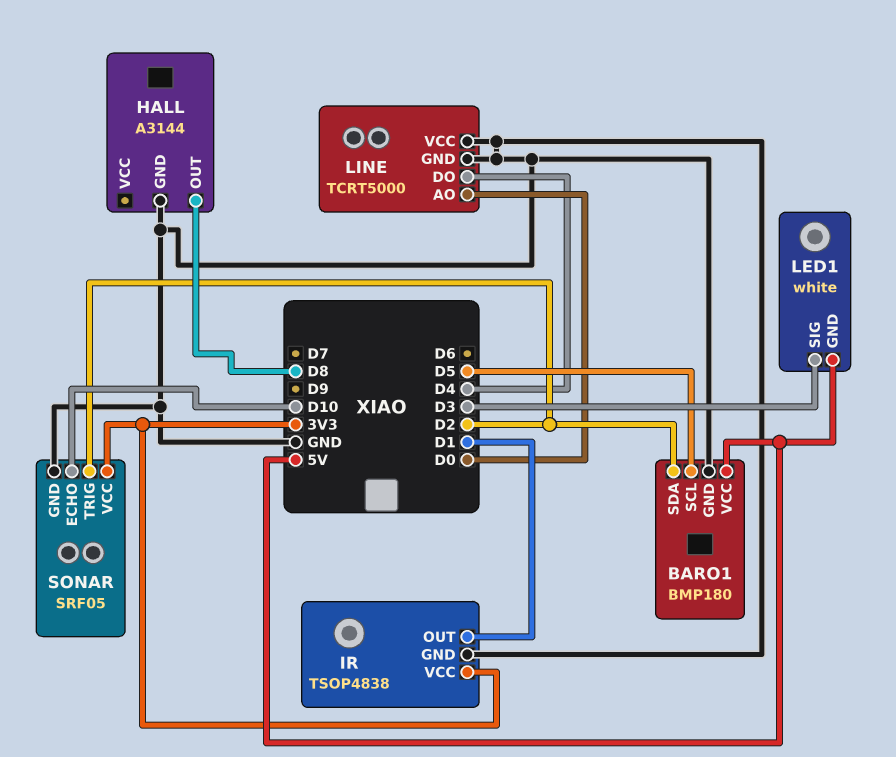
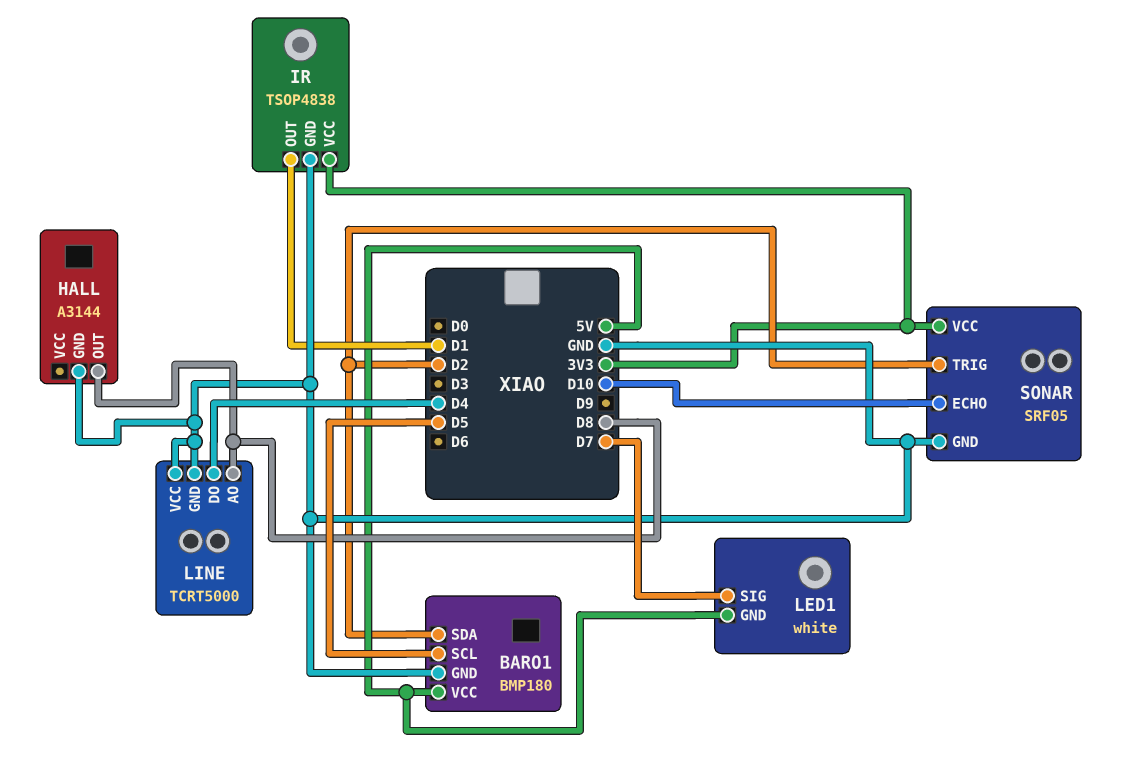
LED1 pin SIG: D3 -> D7
LINE pin AO: D0 -> D8

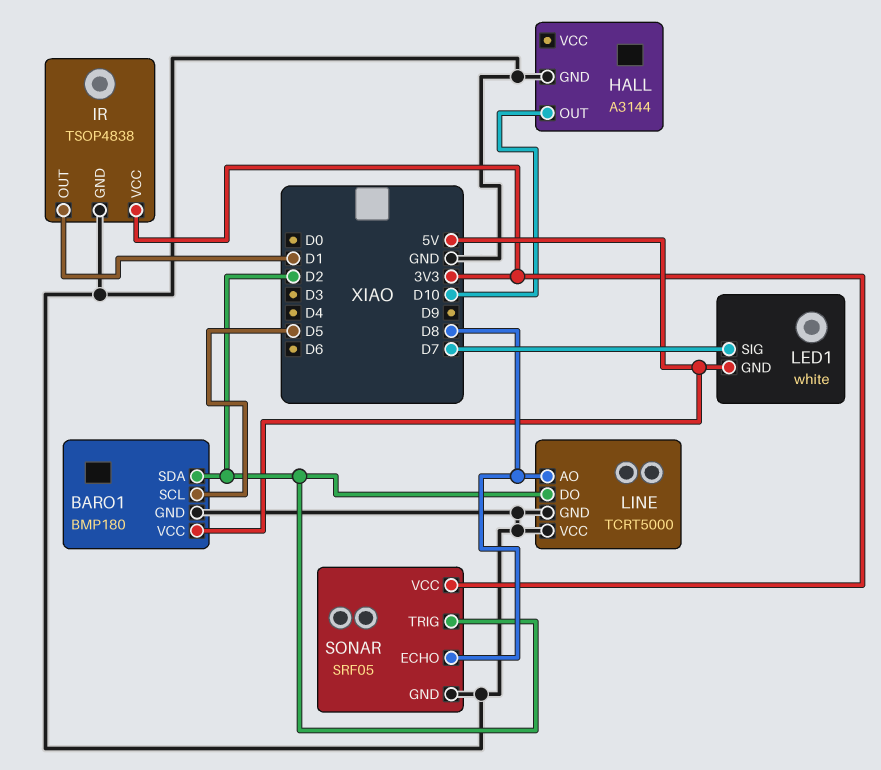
HALL pin OUT: D8 -> D10
LINE pin DO: D4 -> D2
SONAR pin ECHO: D10 -> D8

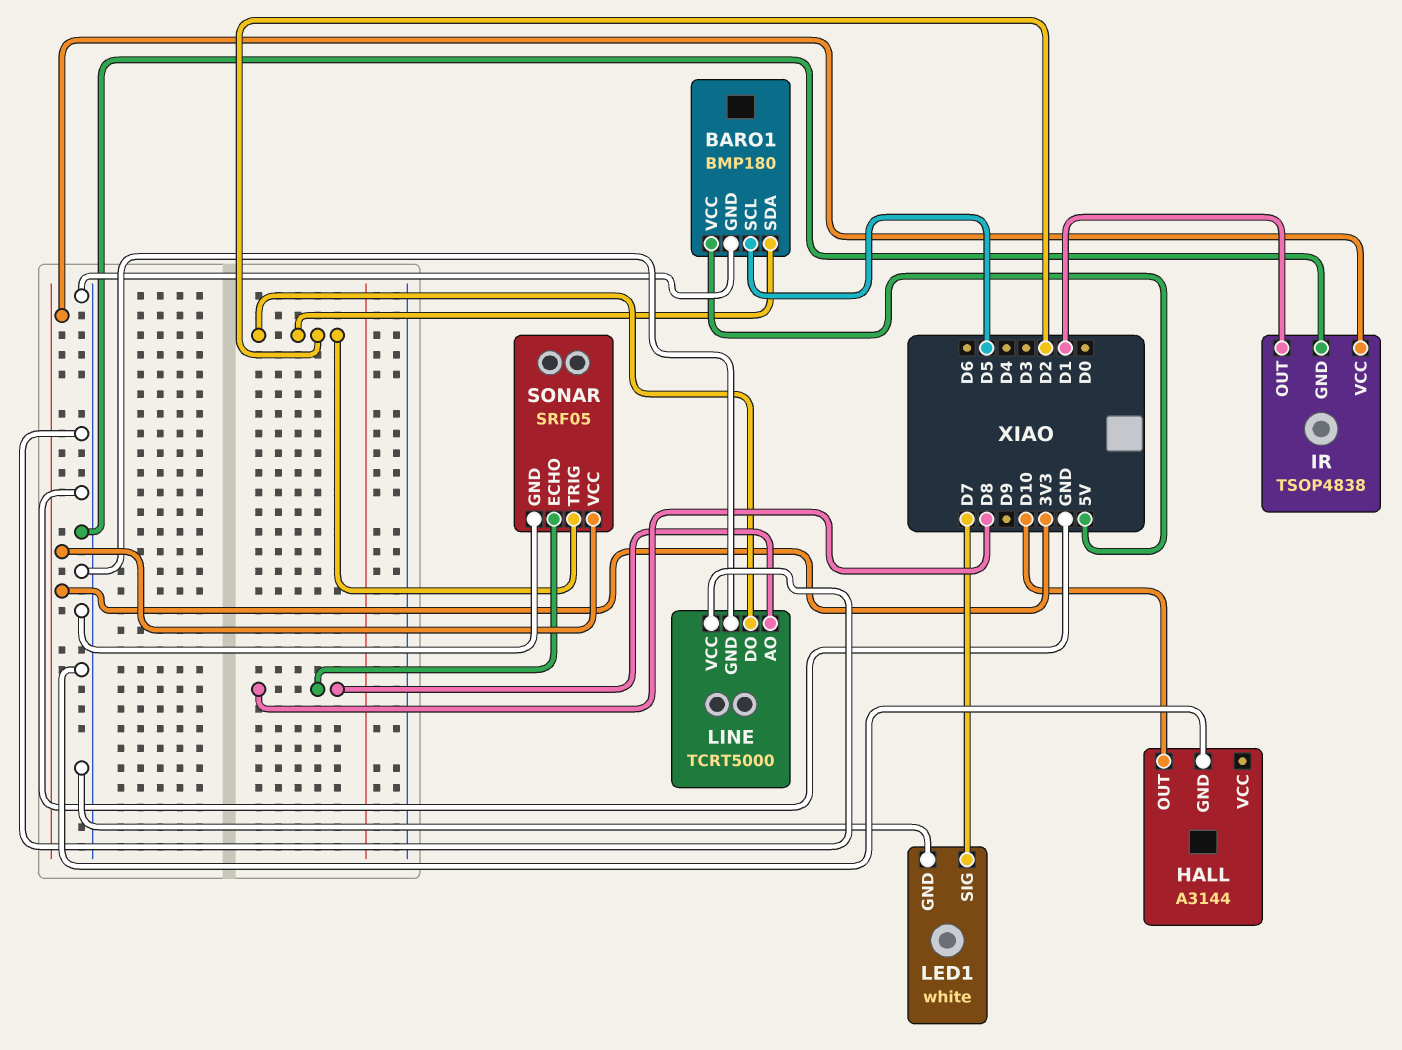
LED1 pin GND: 5V -> GND

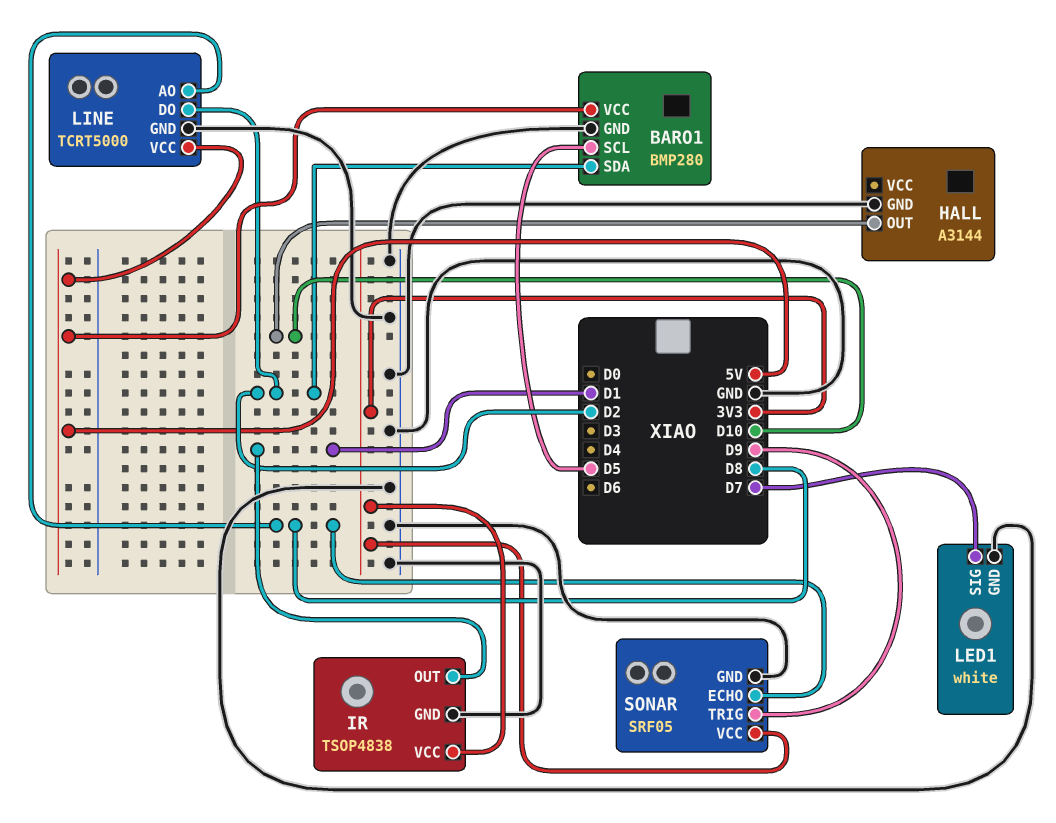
BARO1: BMP180 -> BMP280
LINE pin VCC: GND -> 5V
SONAR pin TRIG: D2 -> D9

